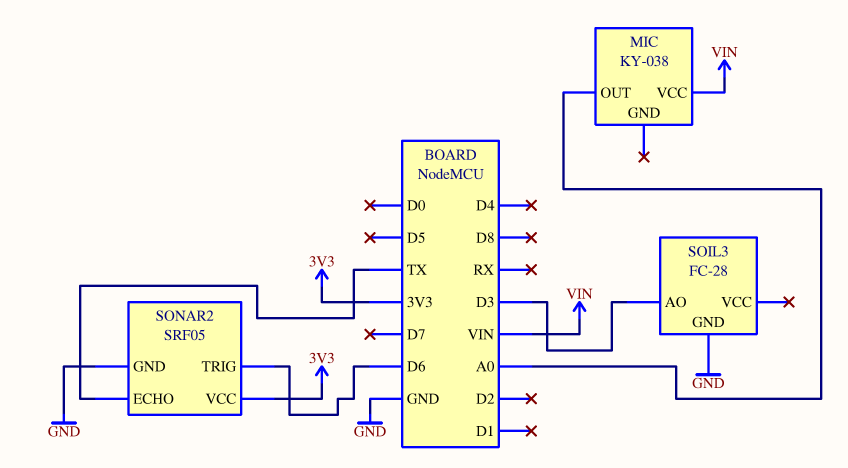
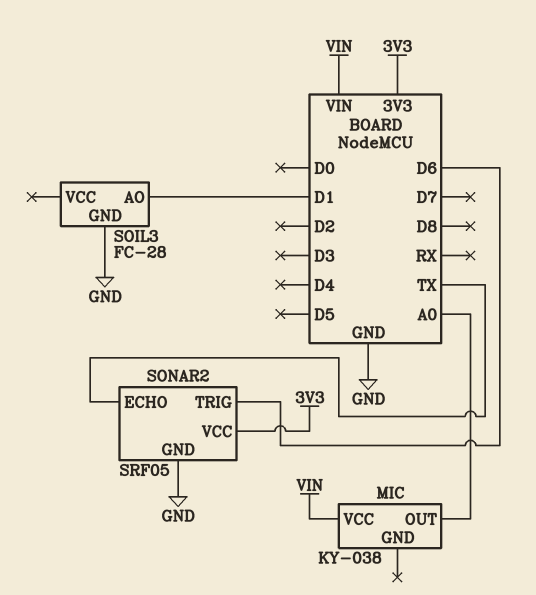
SOIL3 pin AO: D3 -> D1

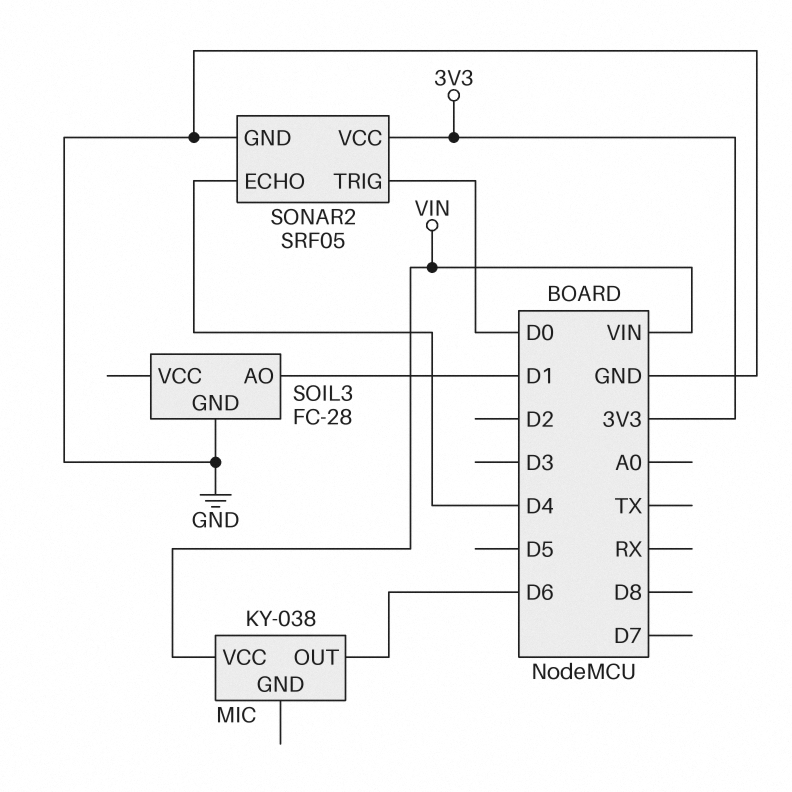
MIC pin OUT: A0 -> D6
SONAR2 pin ECHO: TX -> D4
SONAR2 pin TRIG: D6 -> D0

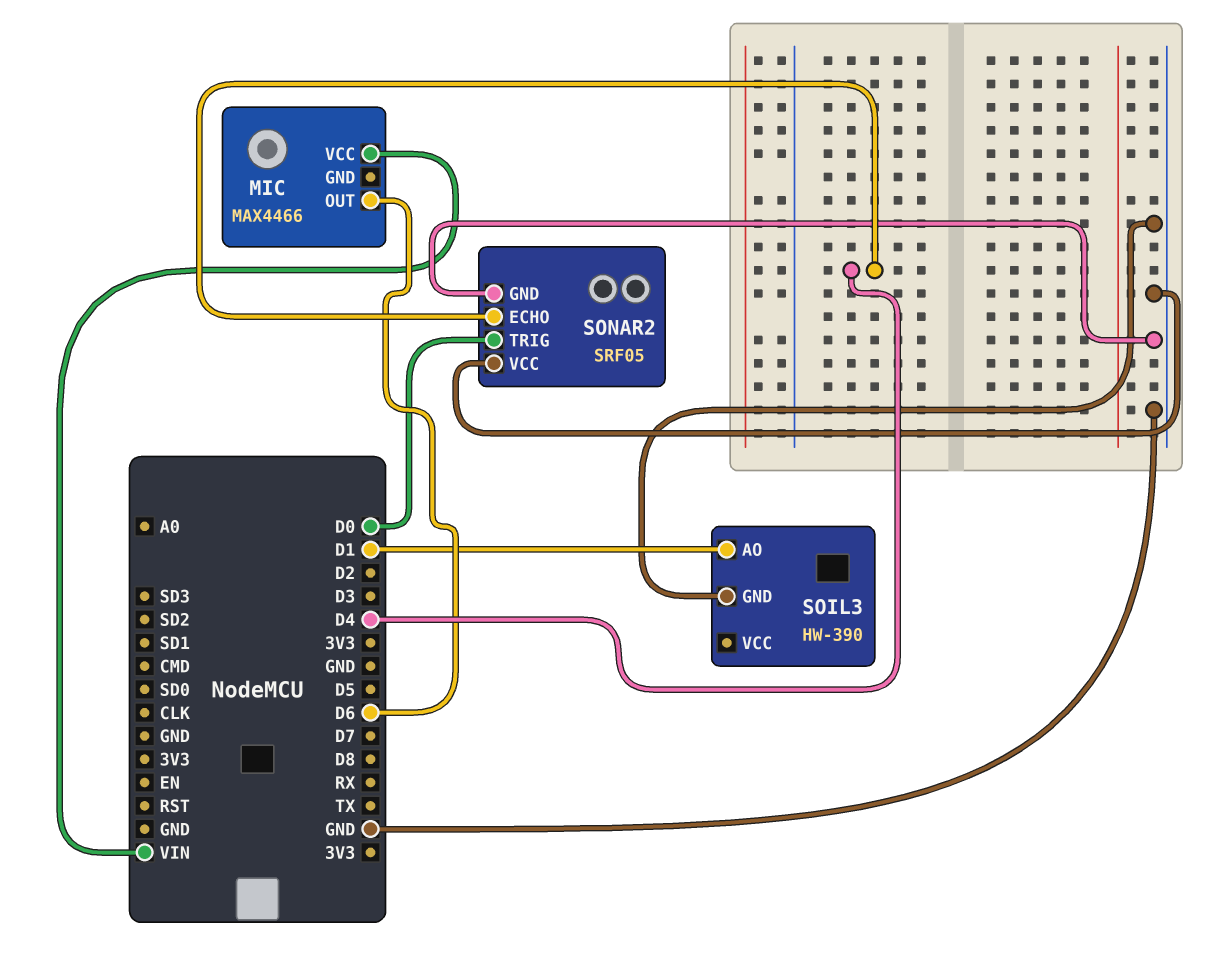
MIC: KY-038 -> MAX4466
SOIL3: FC-28 -> HW-390
SONAR2 pin VCC: 3V3 -> GND

